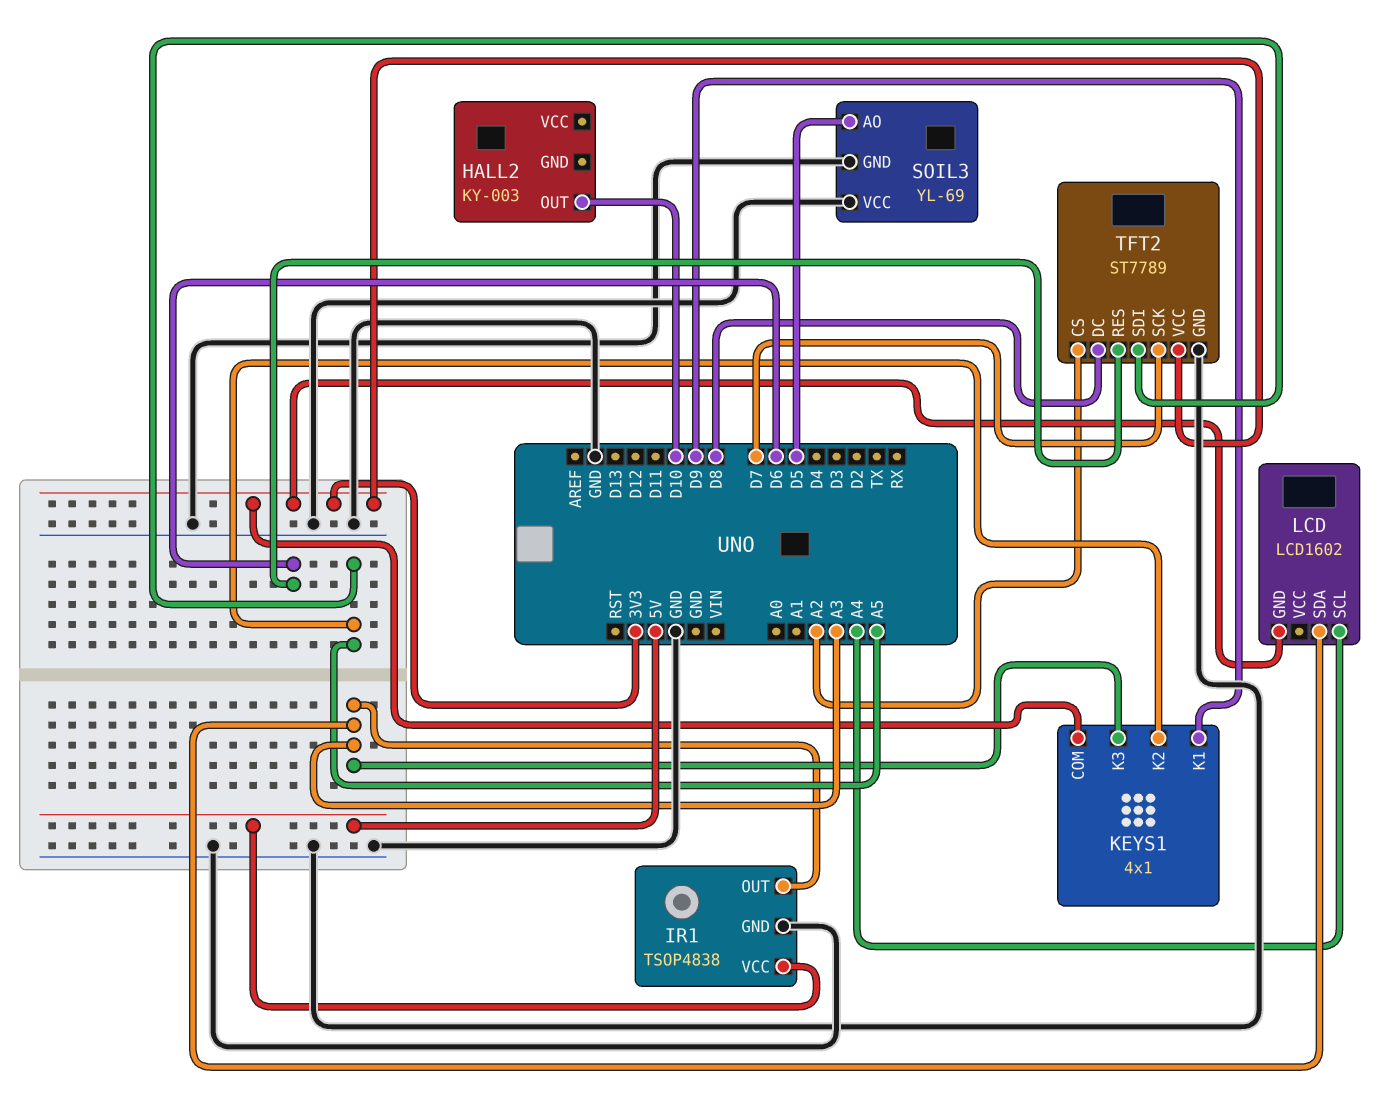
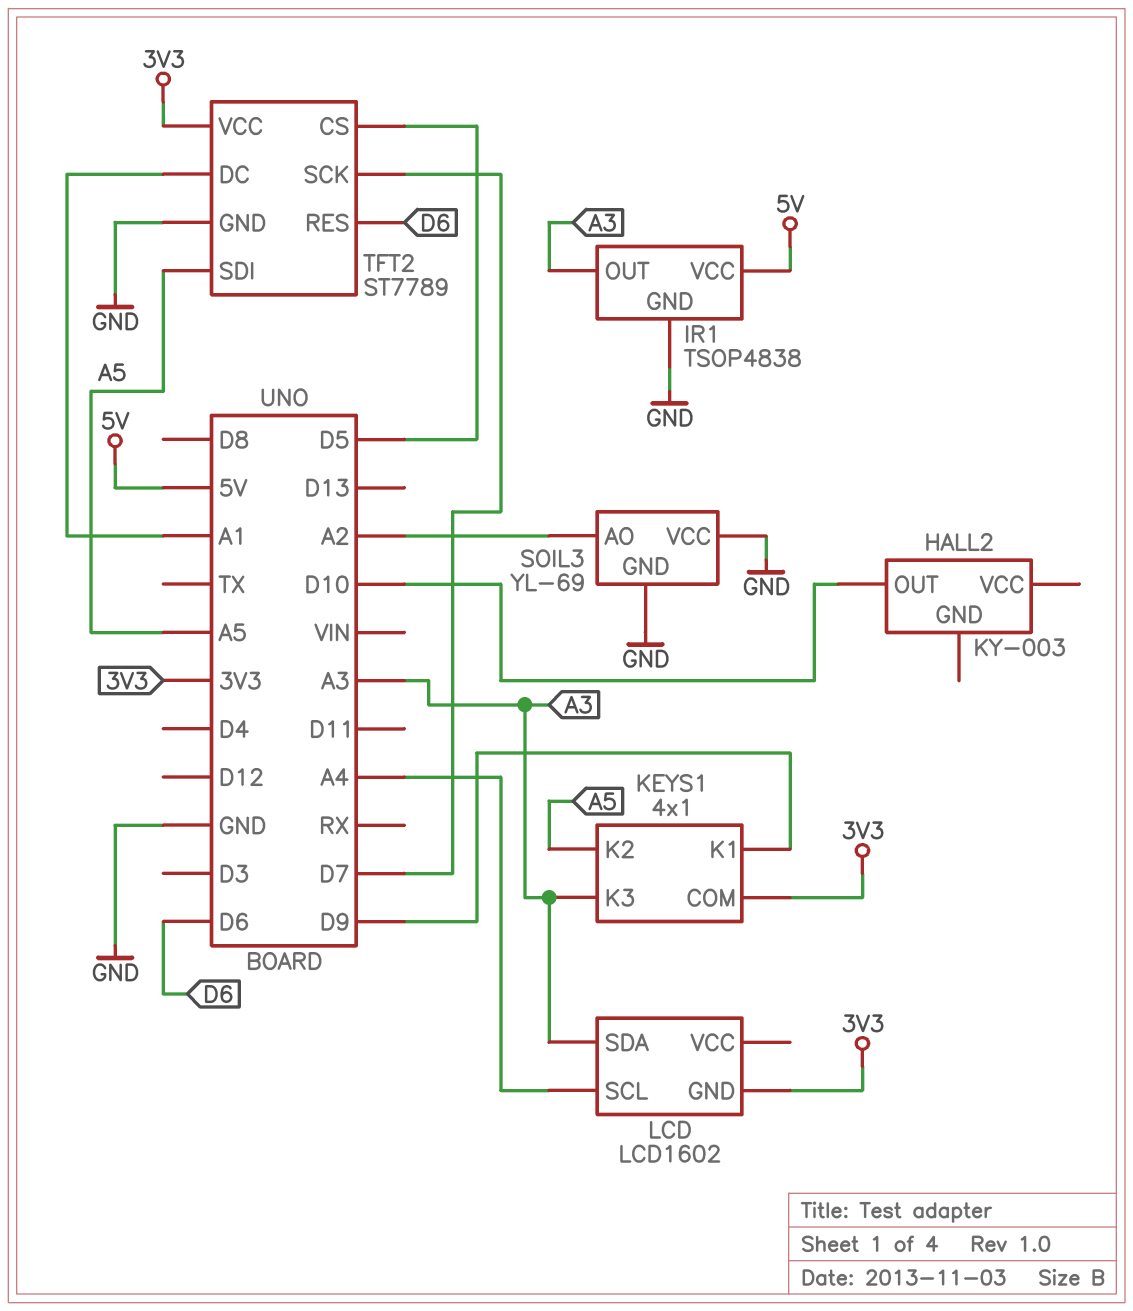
SOIL3 pin AO: D5 -> A2
TFT2 pin CS: A2 -> D5
TFT2 pin DC: D8 -> A1

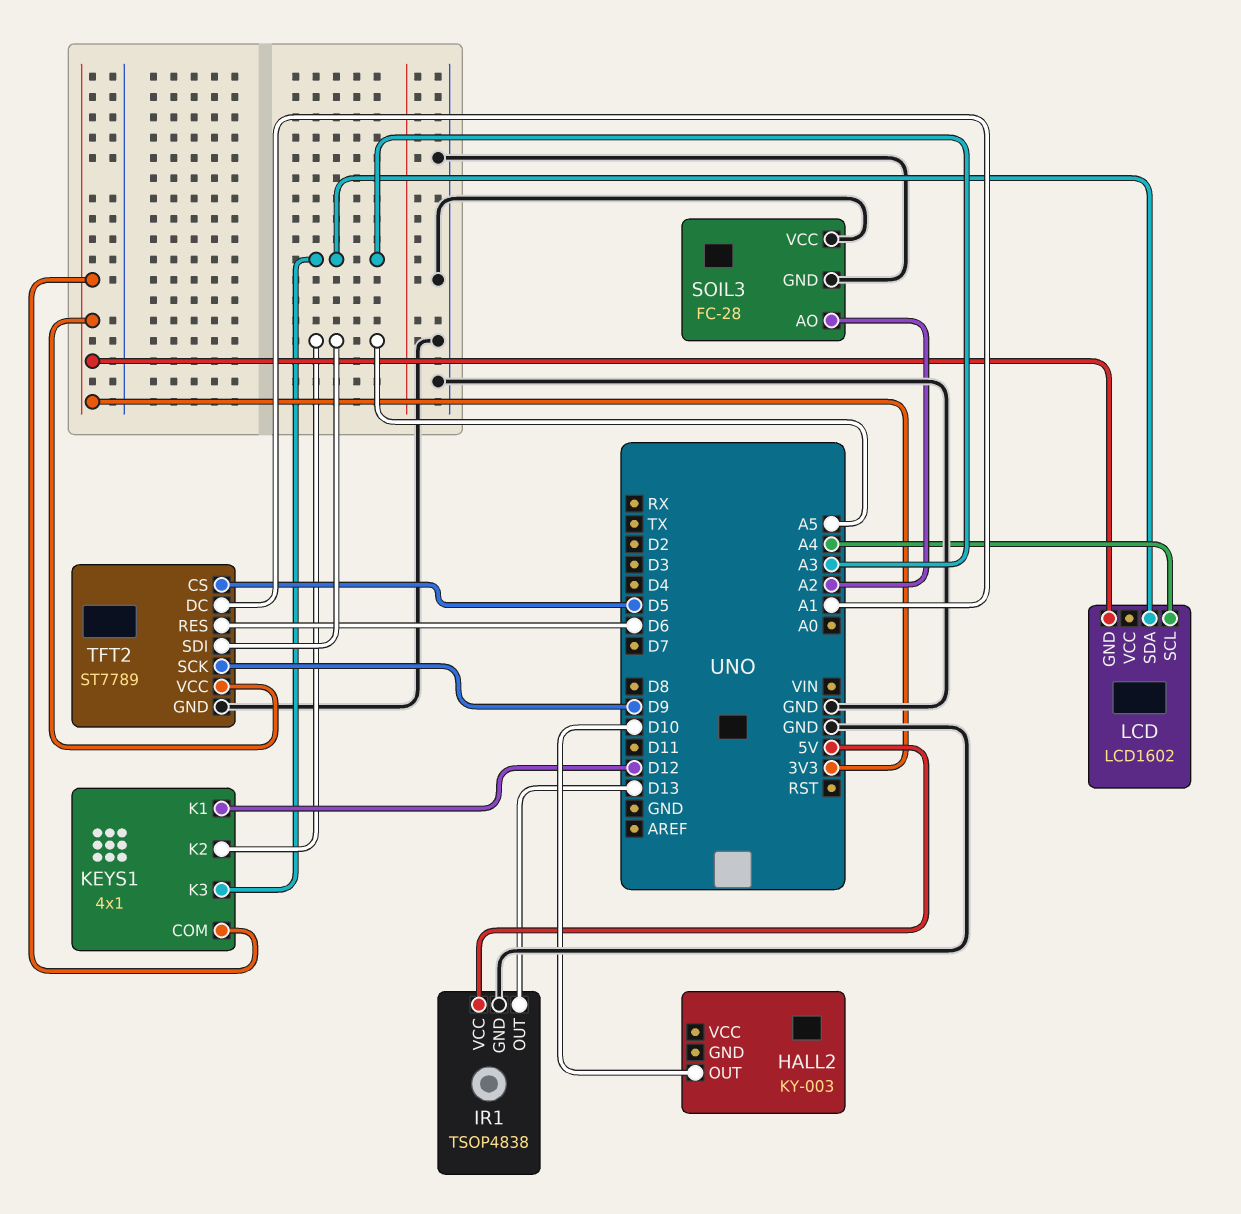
IR1 pin OUT: A3 -> D13
KEYS1 pin K1: D9 -> D12
SOIL3: YL-69 -> FC-28
TFT2 pin SCK: D7 -> D9

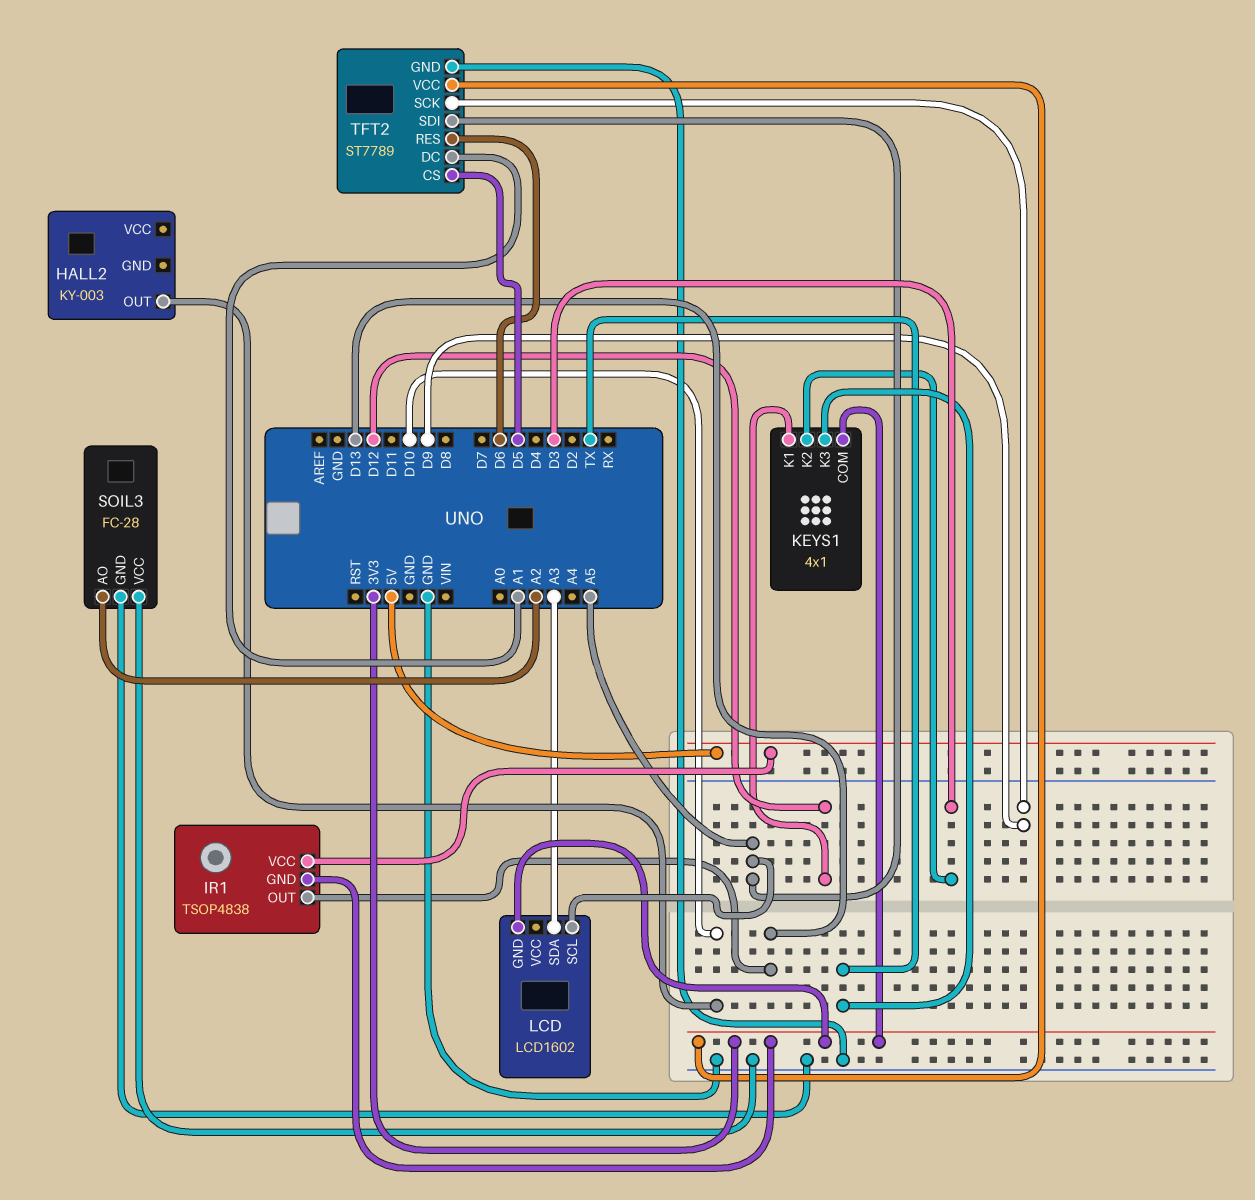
IR1 pin GND: GND -> 3V3
KEYS1 pin K2: A5 -> D3
KEYS1 pin K3: A3 -> TX
LCD pin SCL: A4 -> A5

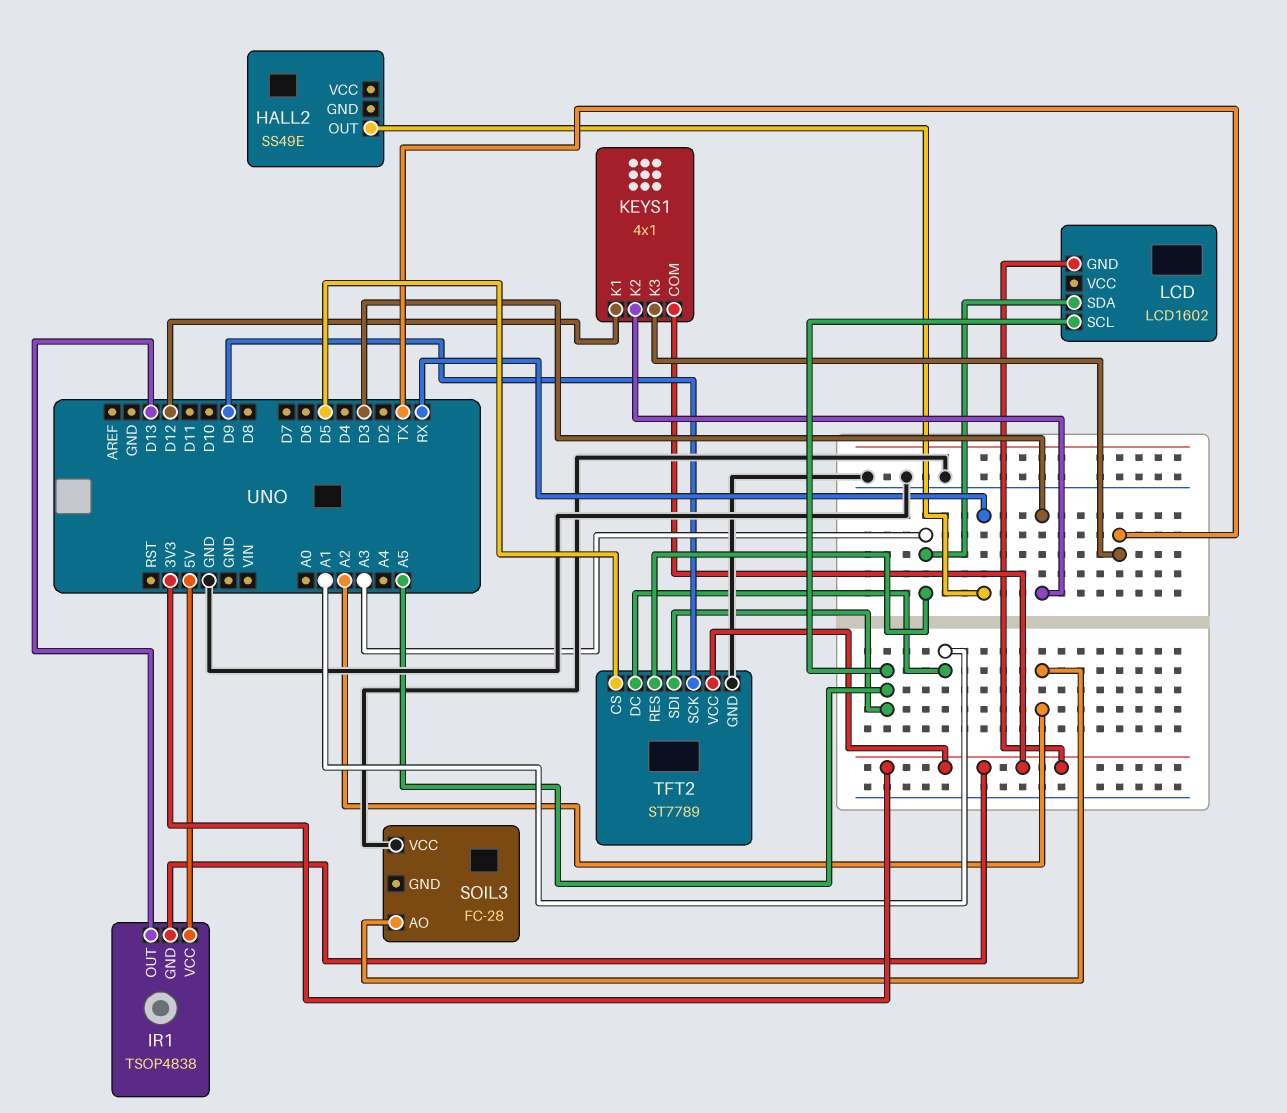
HALL2: KY-003 -> SS49E
HALL2 pin OUT: D10 -> RX
SOIL3 pin GND: GND -> none
TFT2 pin RES: D6 -> A3

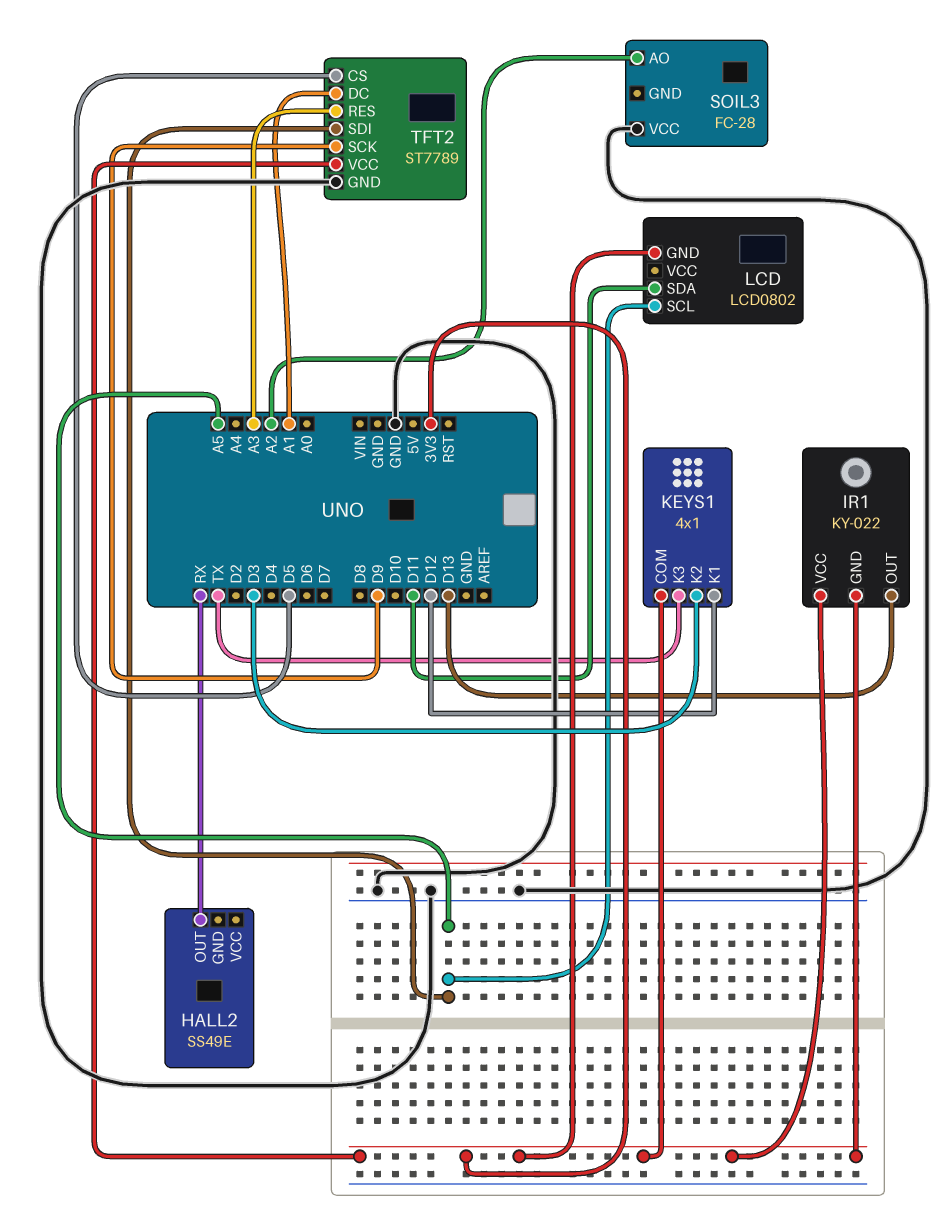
IR1: TSOP4838 -> KY-022
IR1 pin VCC: 5V -> 3V3
LCD: LCD1602 -> LCD0802
LCD pin SDA: A3 -> D11

